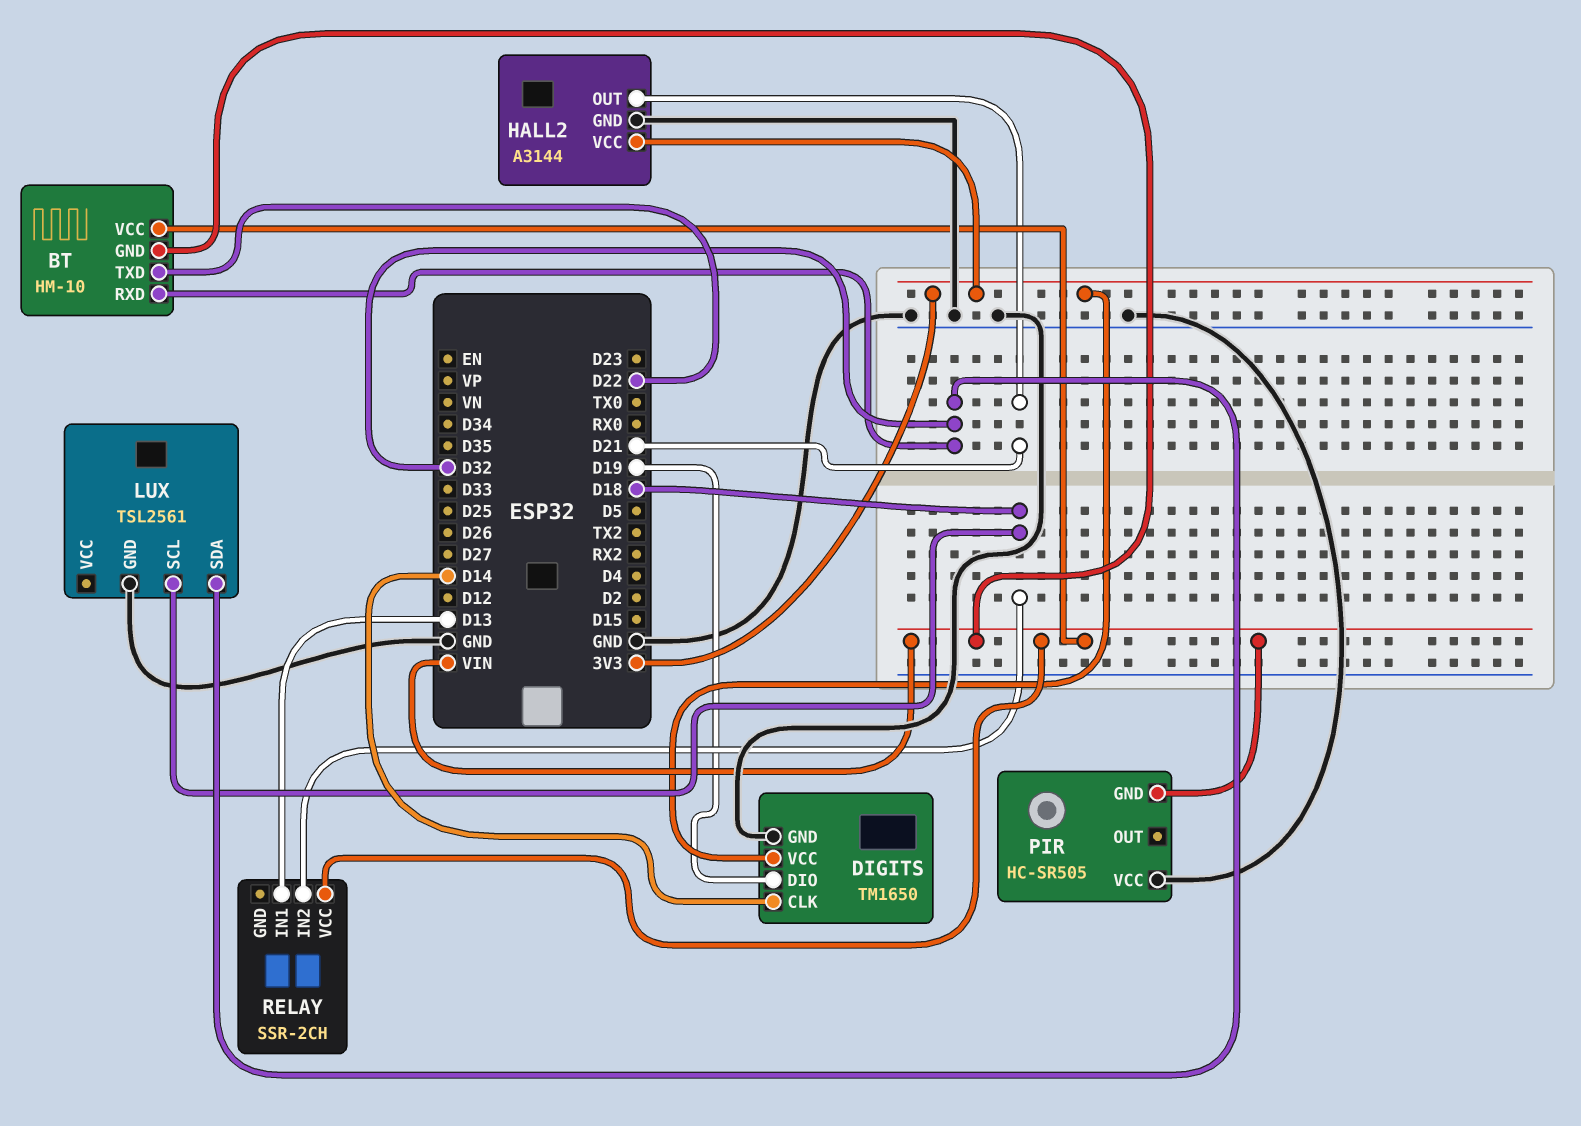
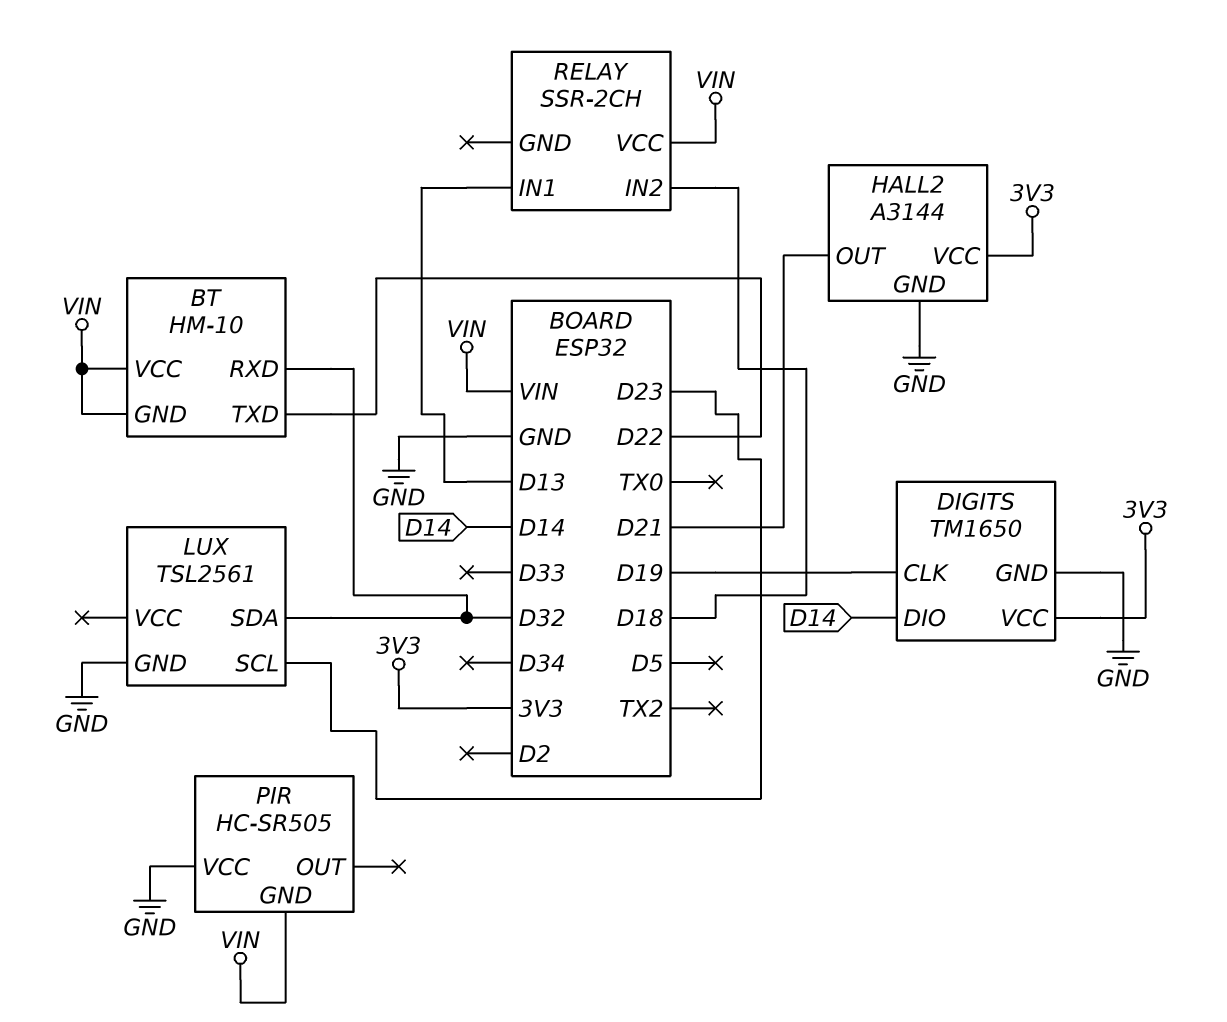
DIGITS pin CLK: D14 -> D19
DIGITS pin DIO: D19 -> D14
LUX pin SCL: D18 -> D23

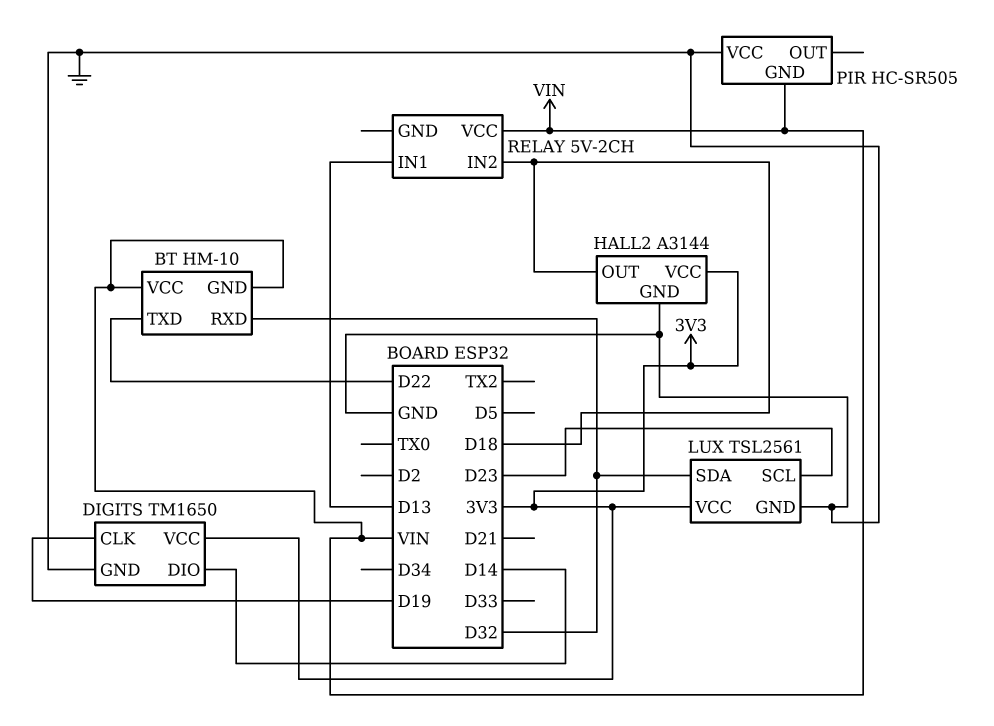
HALL2 pin OUT: D21 -> D18
LUX pin VCC: none -> 3V3
RELAY: SSR-2CH -> 5V-2CH

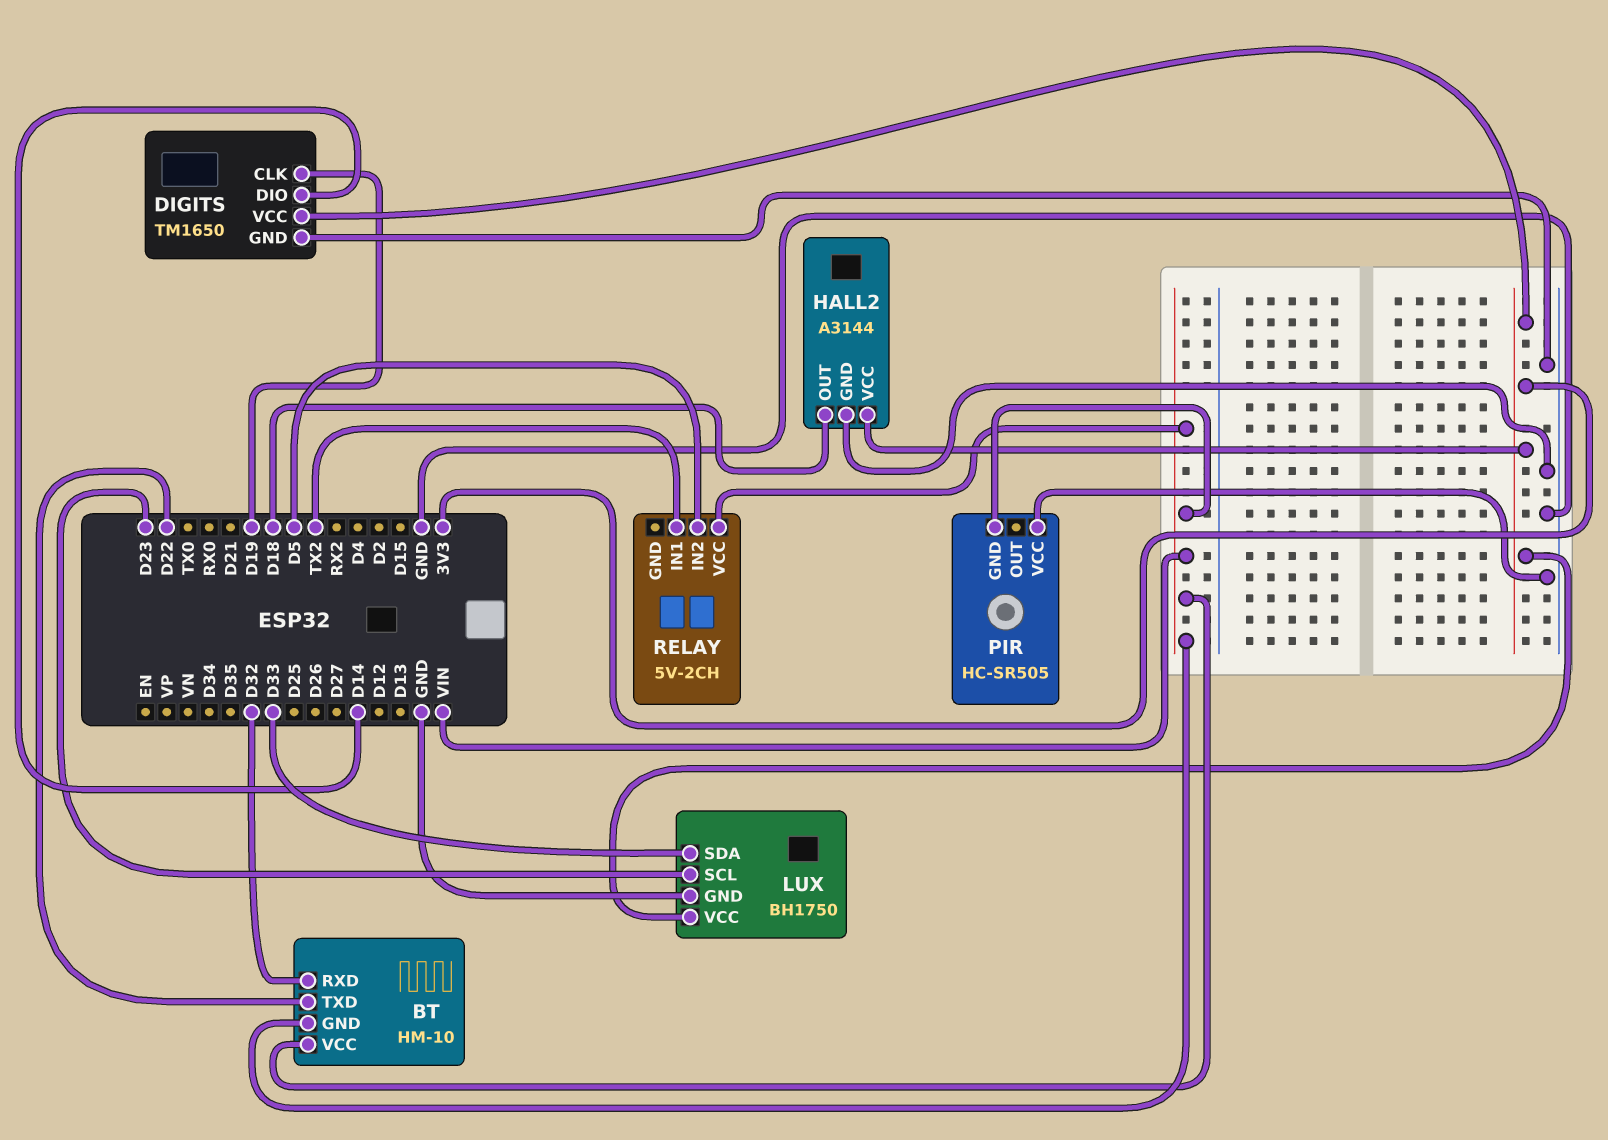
LUX: TSL2561 -> BH1750
LUX pin SDA: D32 -> D33
RELAY pin IN1: D13 -> TX2
RELAY pin IN2: D18 -> D5

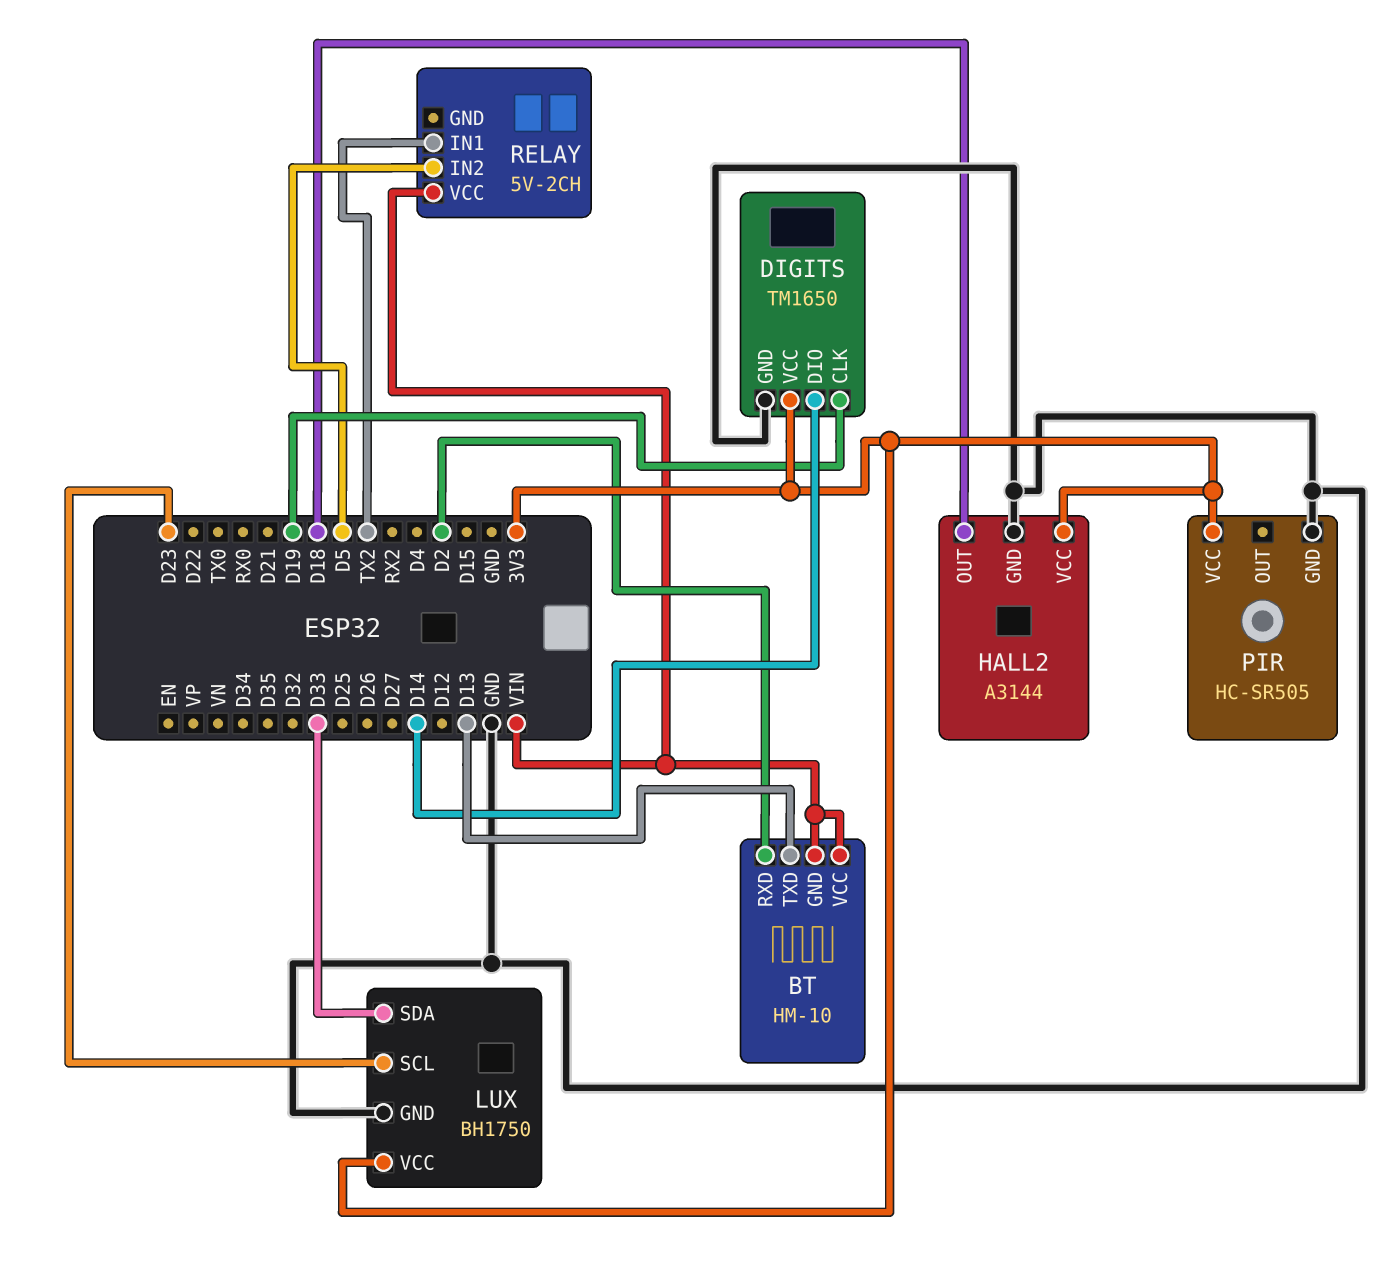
BT pin RXD: D32 -> D2
BT pin TXD: D22 -> D13
PIR pin GND: VIN -> GND
PIR pin VCC: GND -> 3V3

